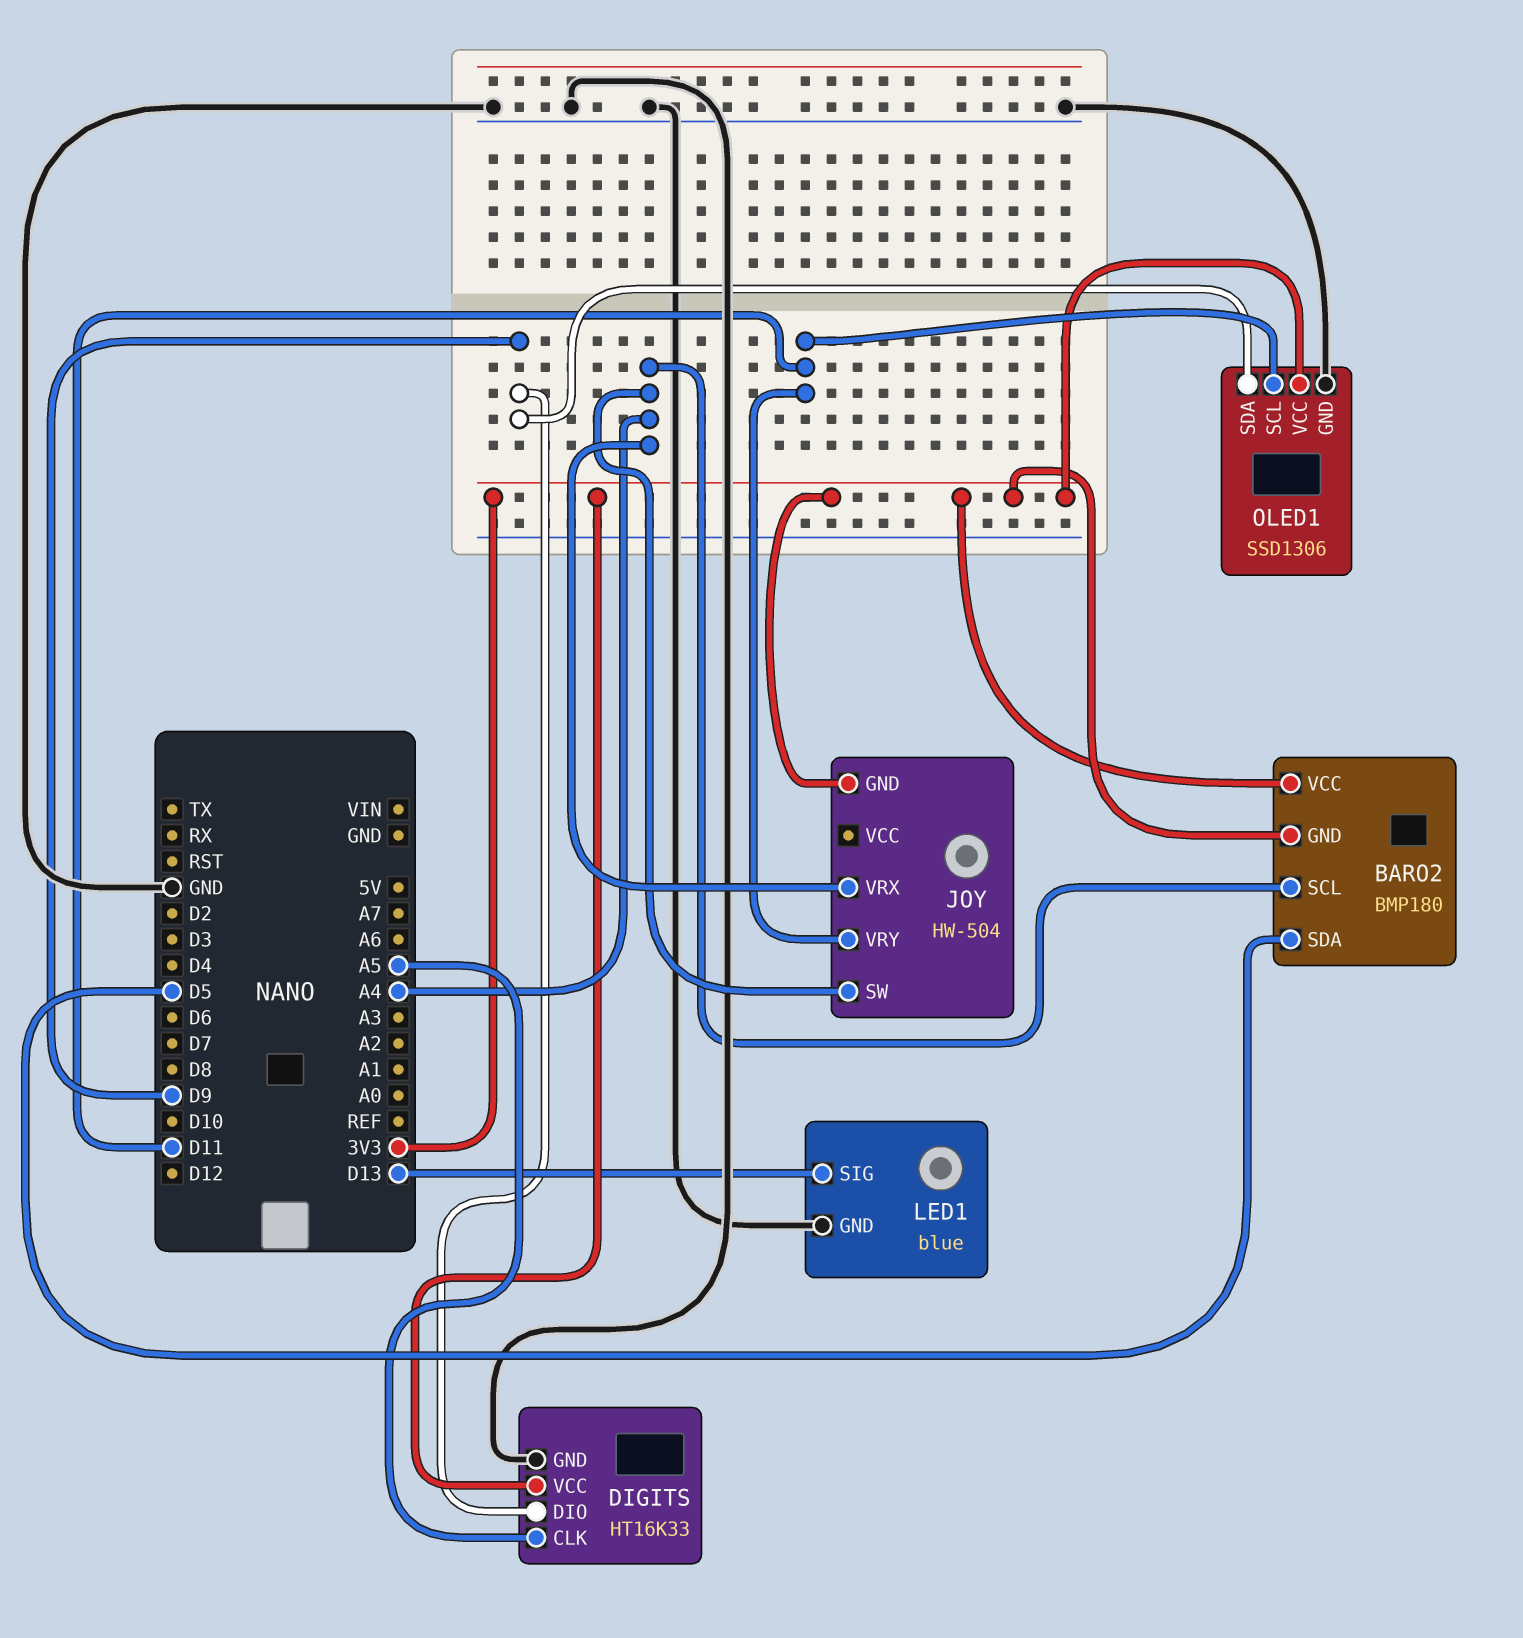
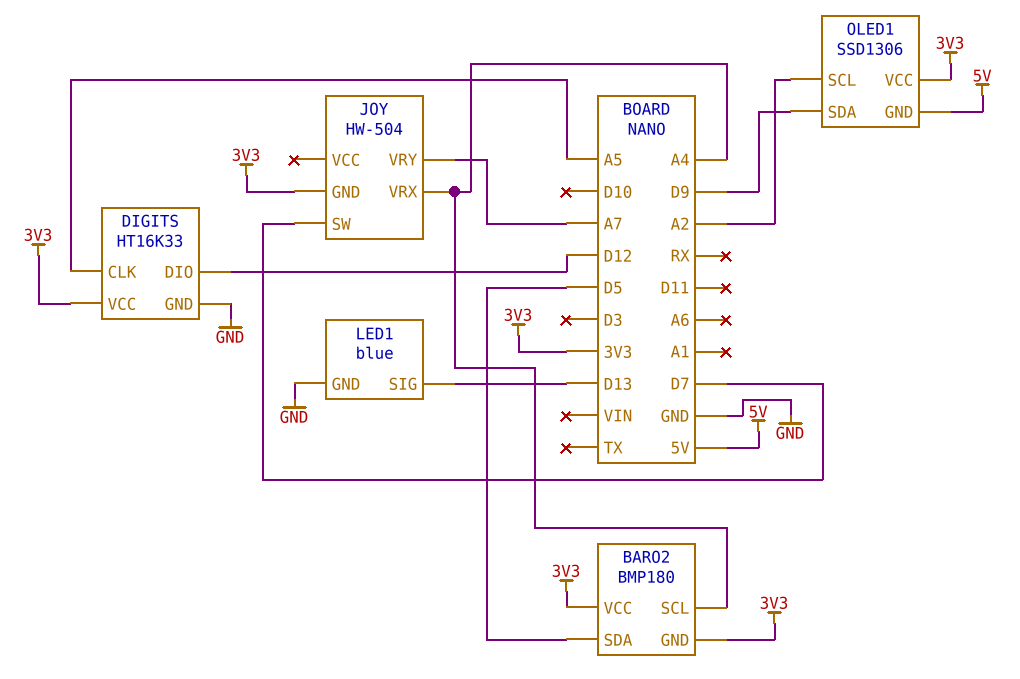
DIGITS pin DIO: D9 -> D12
JOY pin SW: A4 -> D7
JOY pin VRY: D11 -> A7
OLED1 pin GND: GND -> 5V
OLED1 pin SCL: D11 -> A2

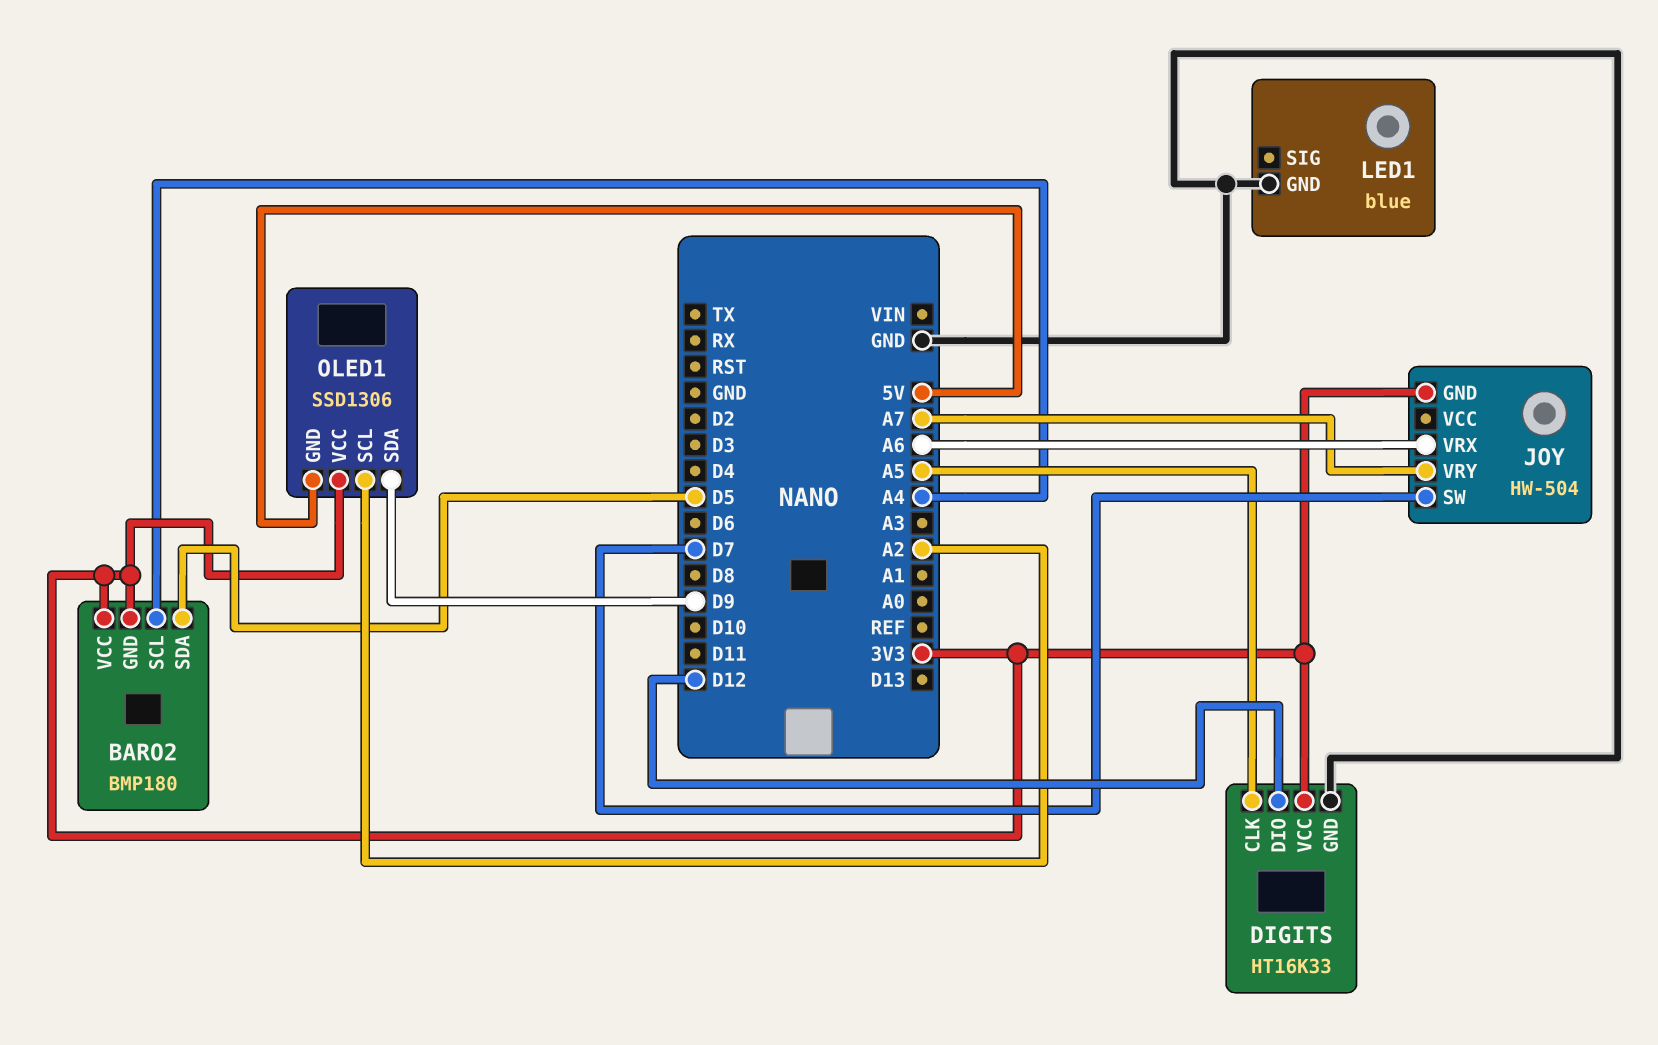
JOY pin VRX: A4 -> A6
LED1 pin SIG: D13 -> none

